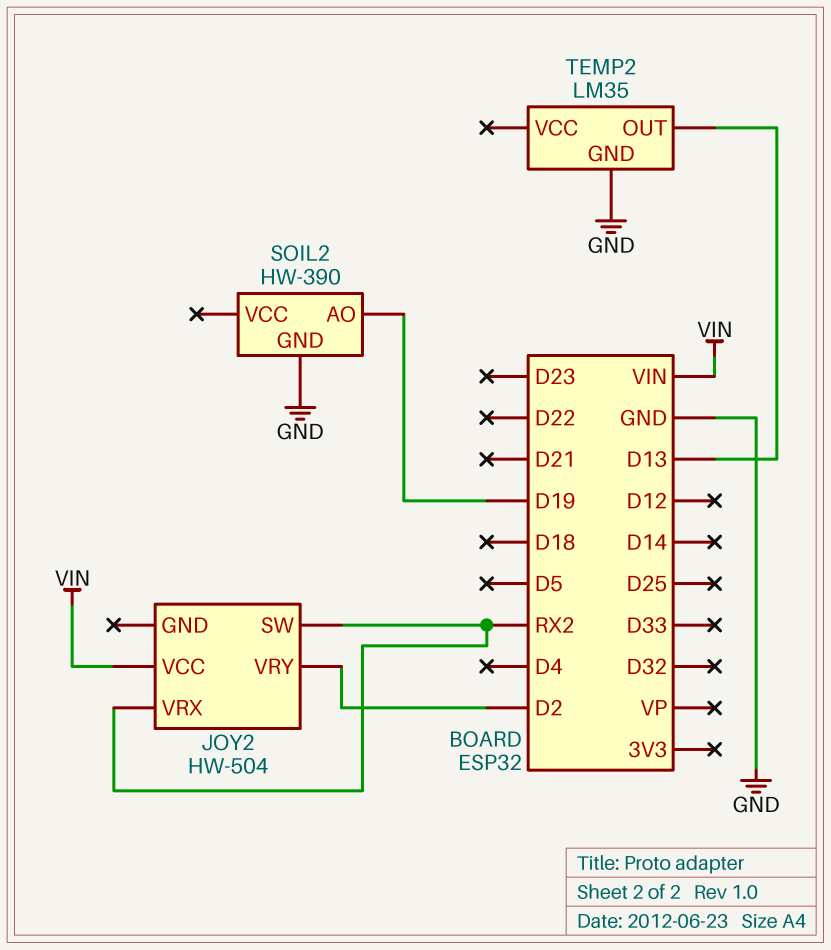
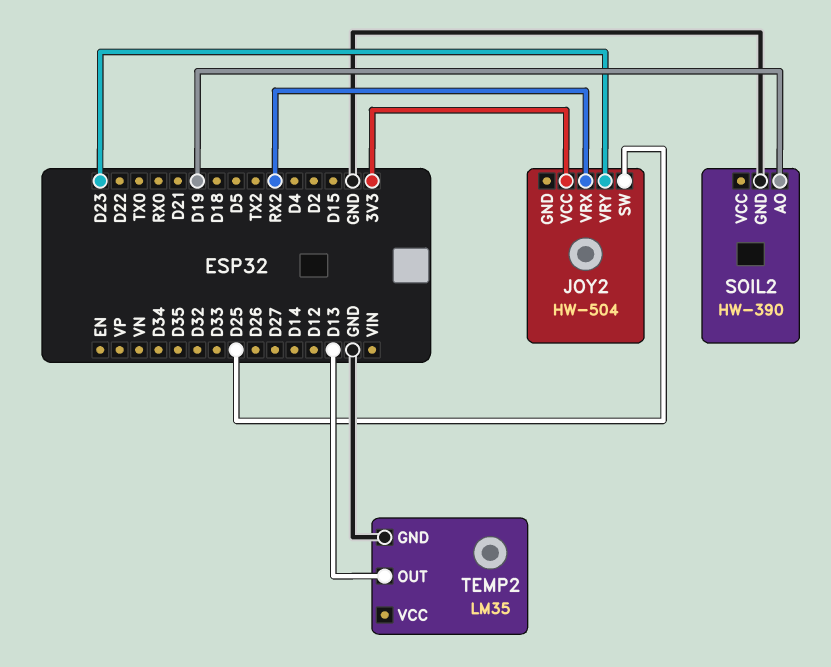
JOY2 pin SW: RX2 -> D25
JOY2 pin VCC: VIN -> 3V3
JOY2 pin VRY: D2 -> D23

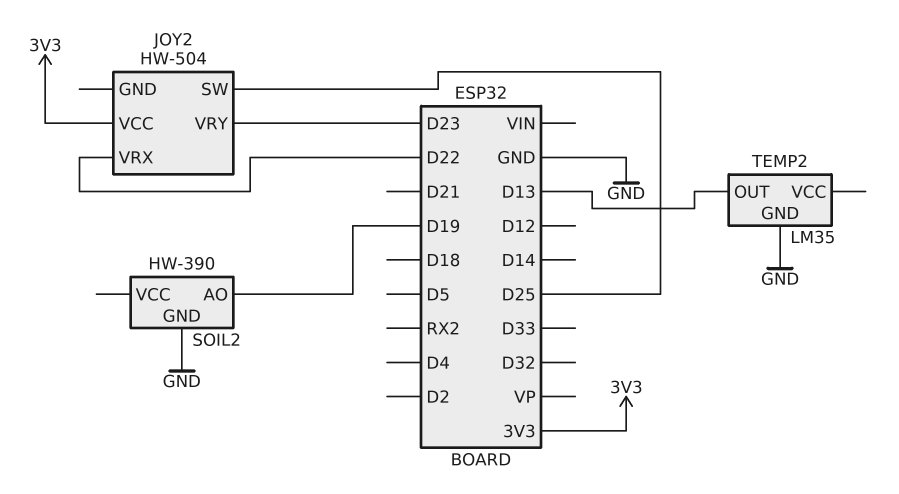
JOY2 pin VRX: RX2 -> D22

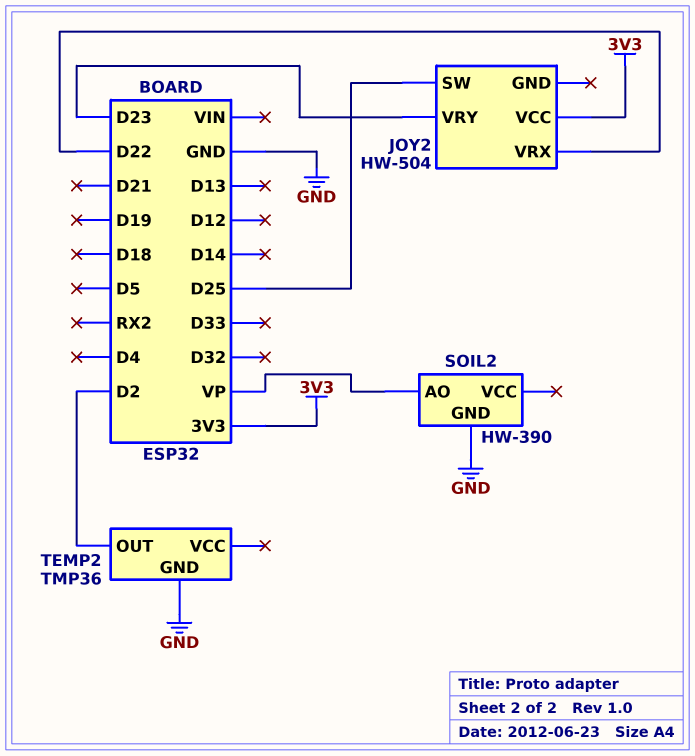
SOIL2 pin AO: D19 -> VP
TEMP2: LM35 -> TMP36
TEMP2 pin OUT: D13 -> D2

